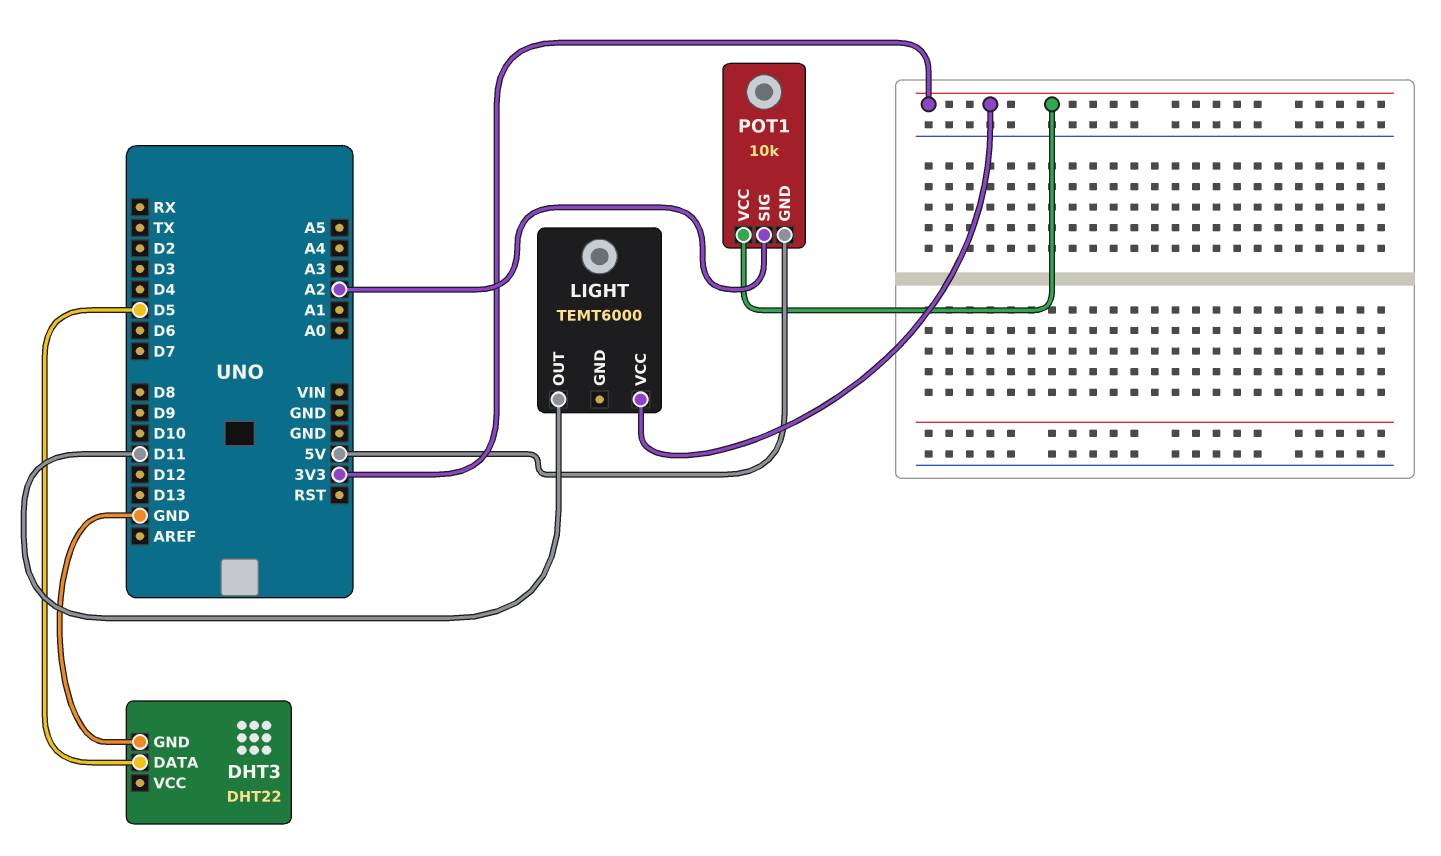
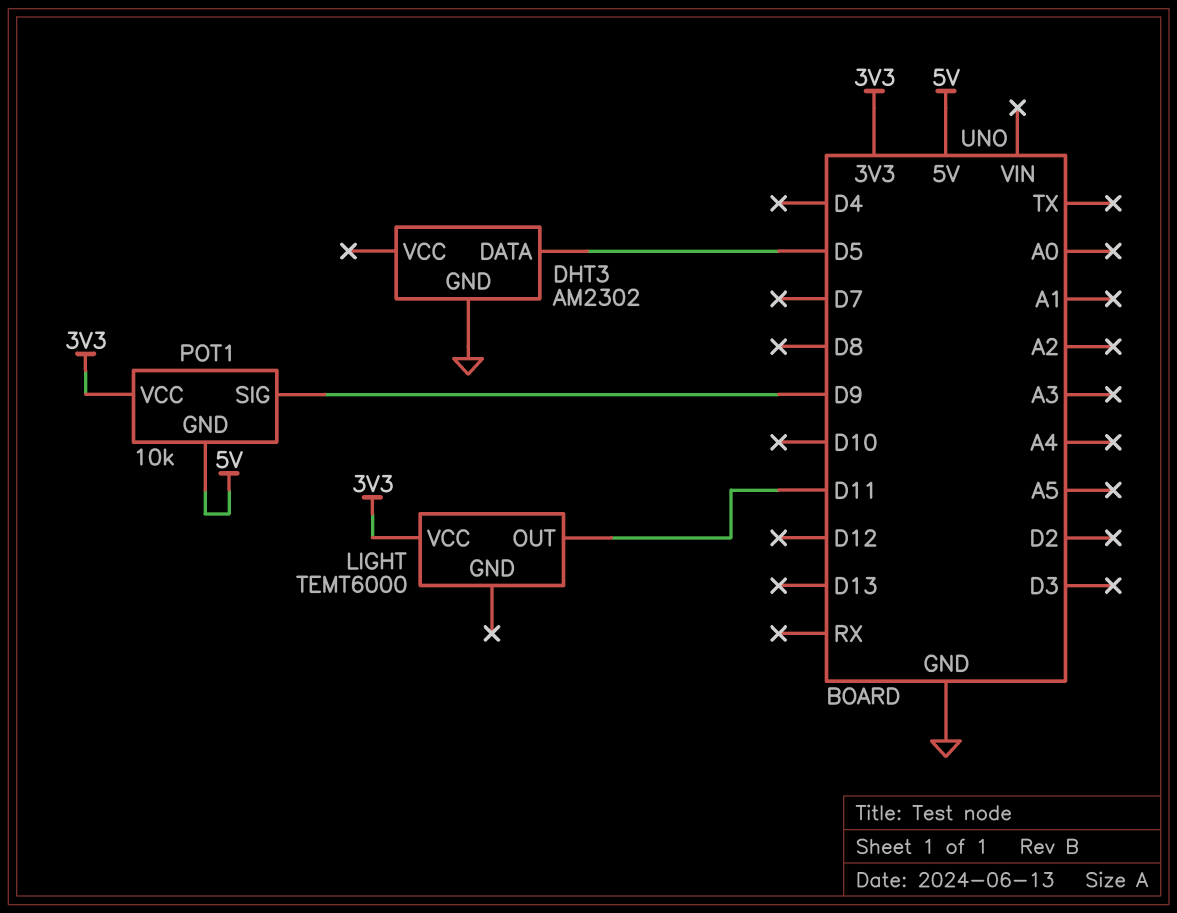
DHT3: DHT22 -> AM2302
POT1 pin SIG: A2 -> D9

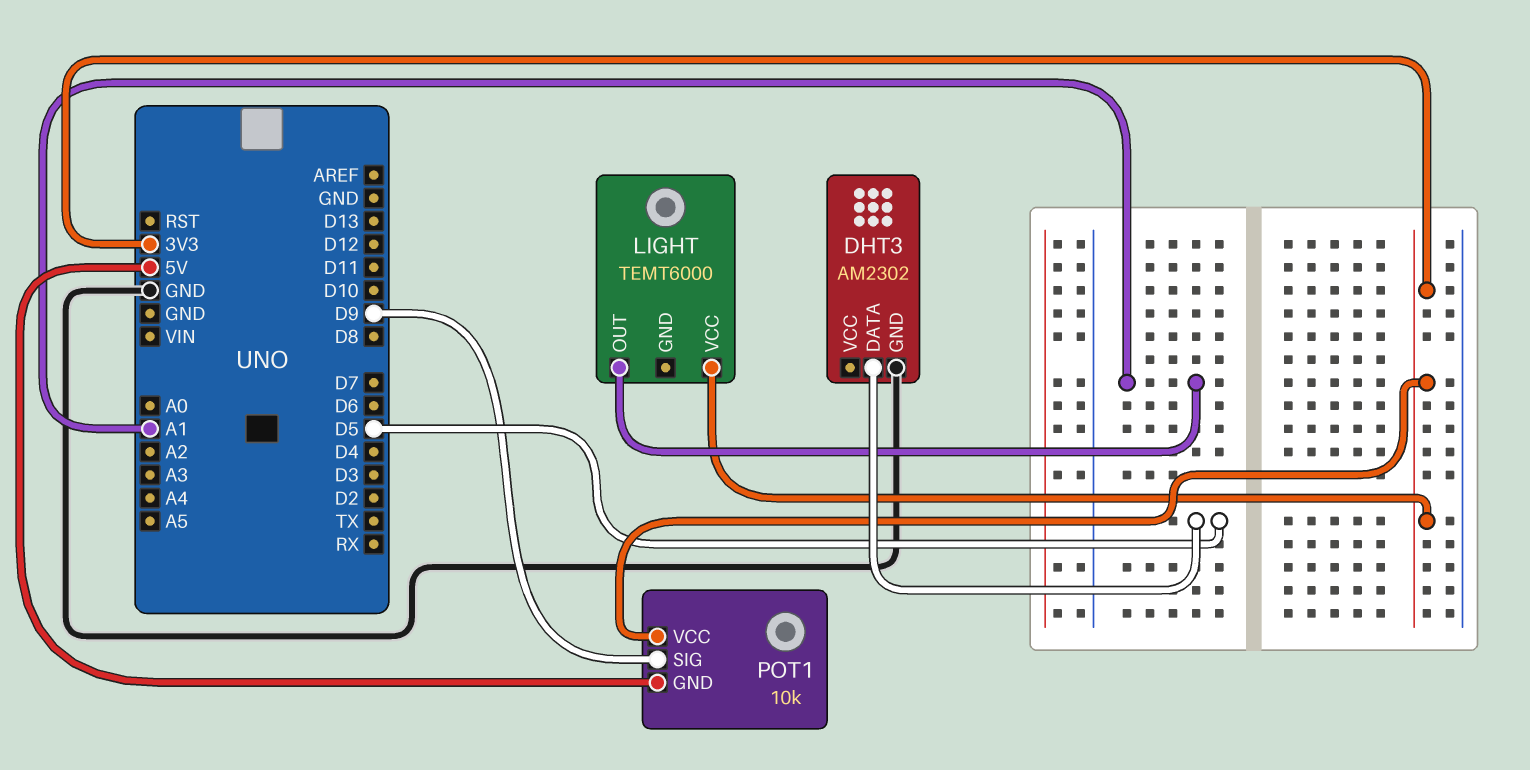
LIGHT pin OUT: D11 -> A1

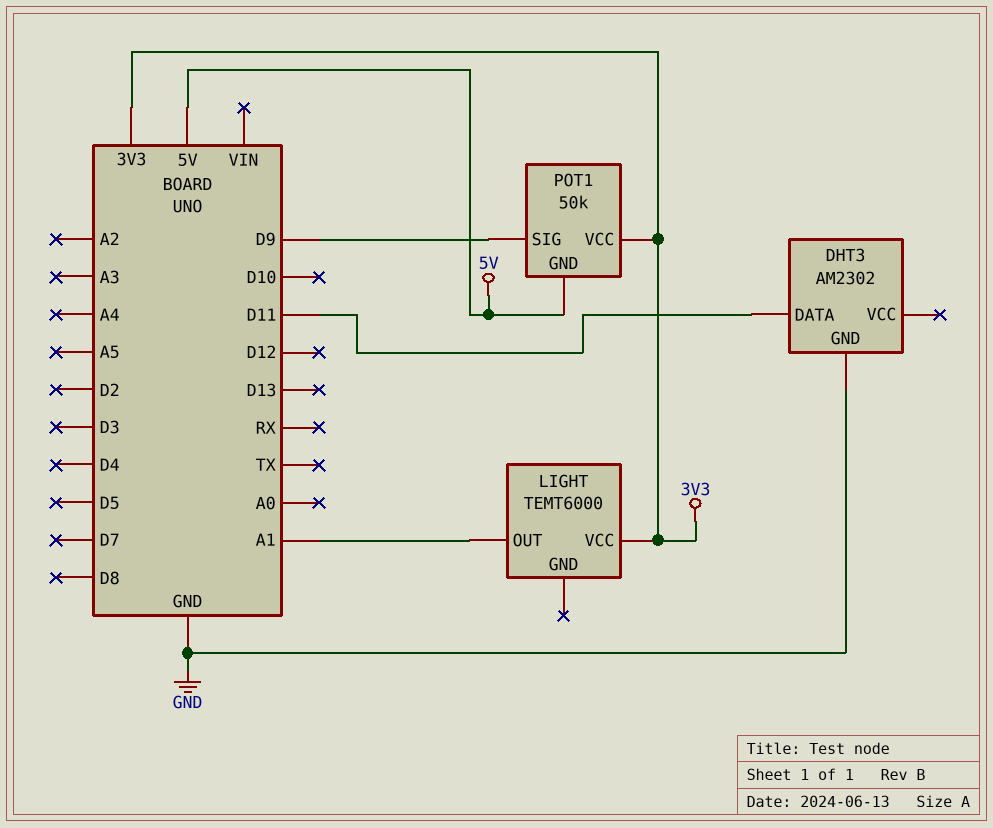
DHT3 pin DATA: D5 -> D11
POT1: 10k -> 50k

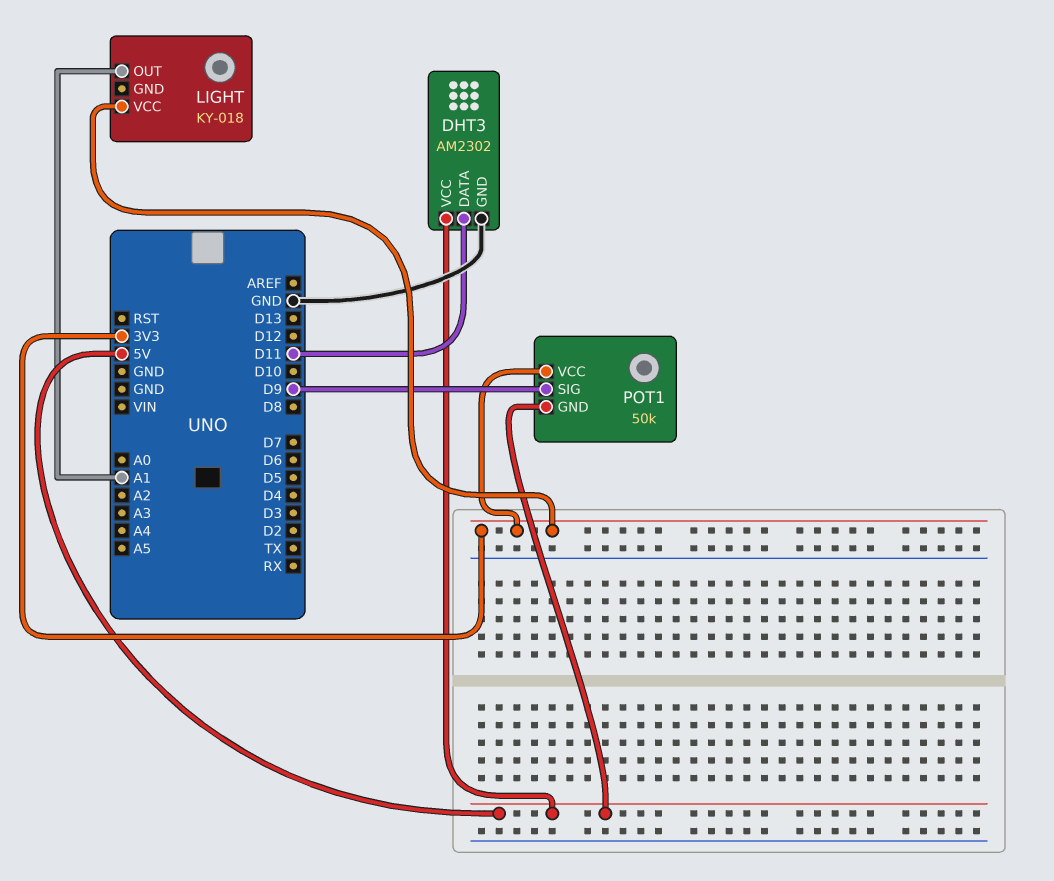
DHT3 pin VCC: none -> 5V
LIGHT: TEMT6000 -> KY-018

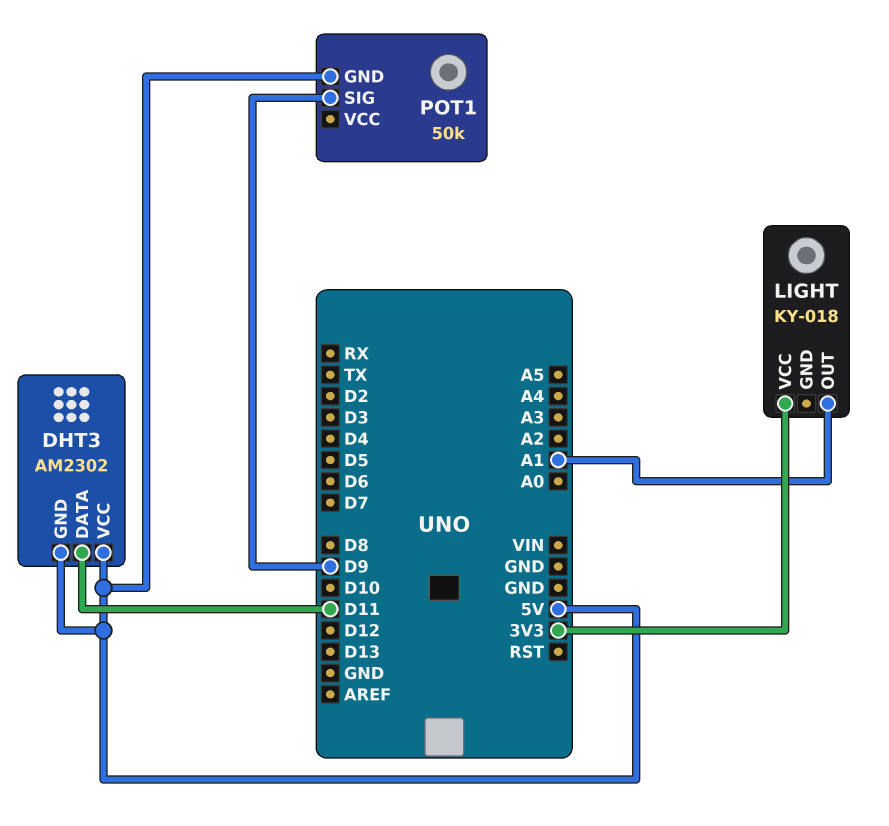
DHT3 pin GND: GND -> 5V
POT1 pin VCC: 3V3 -> none

